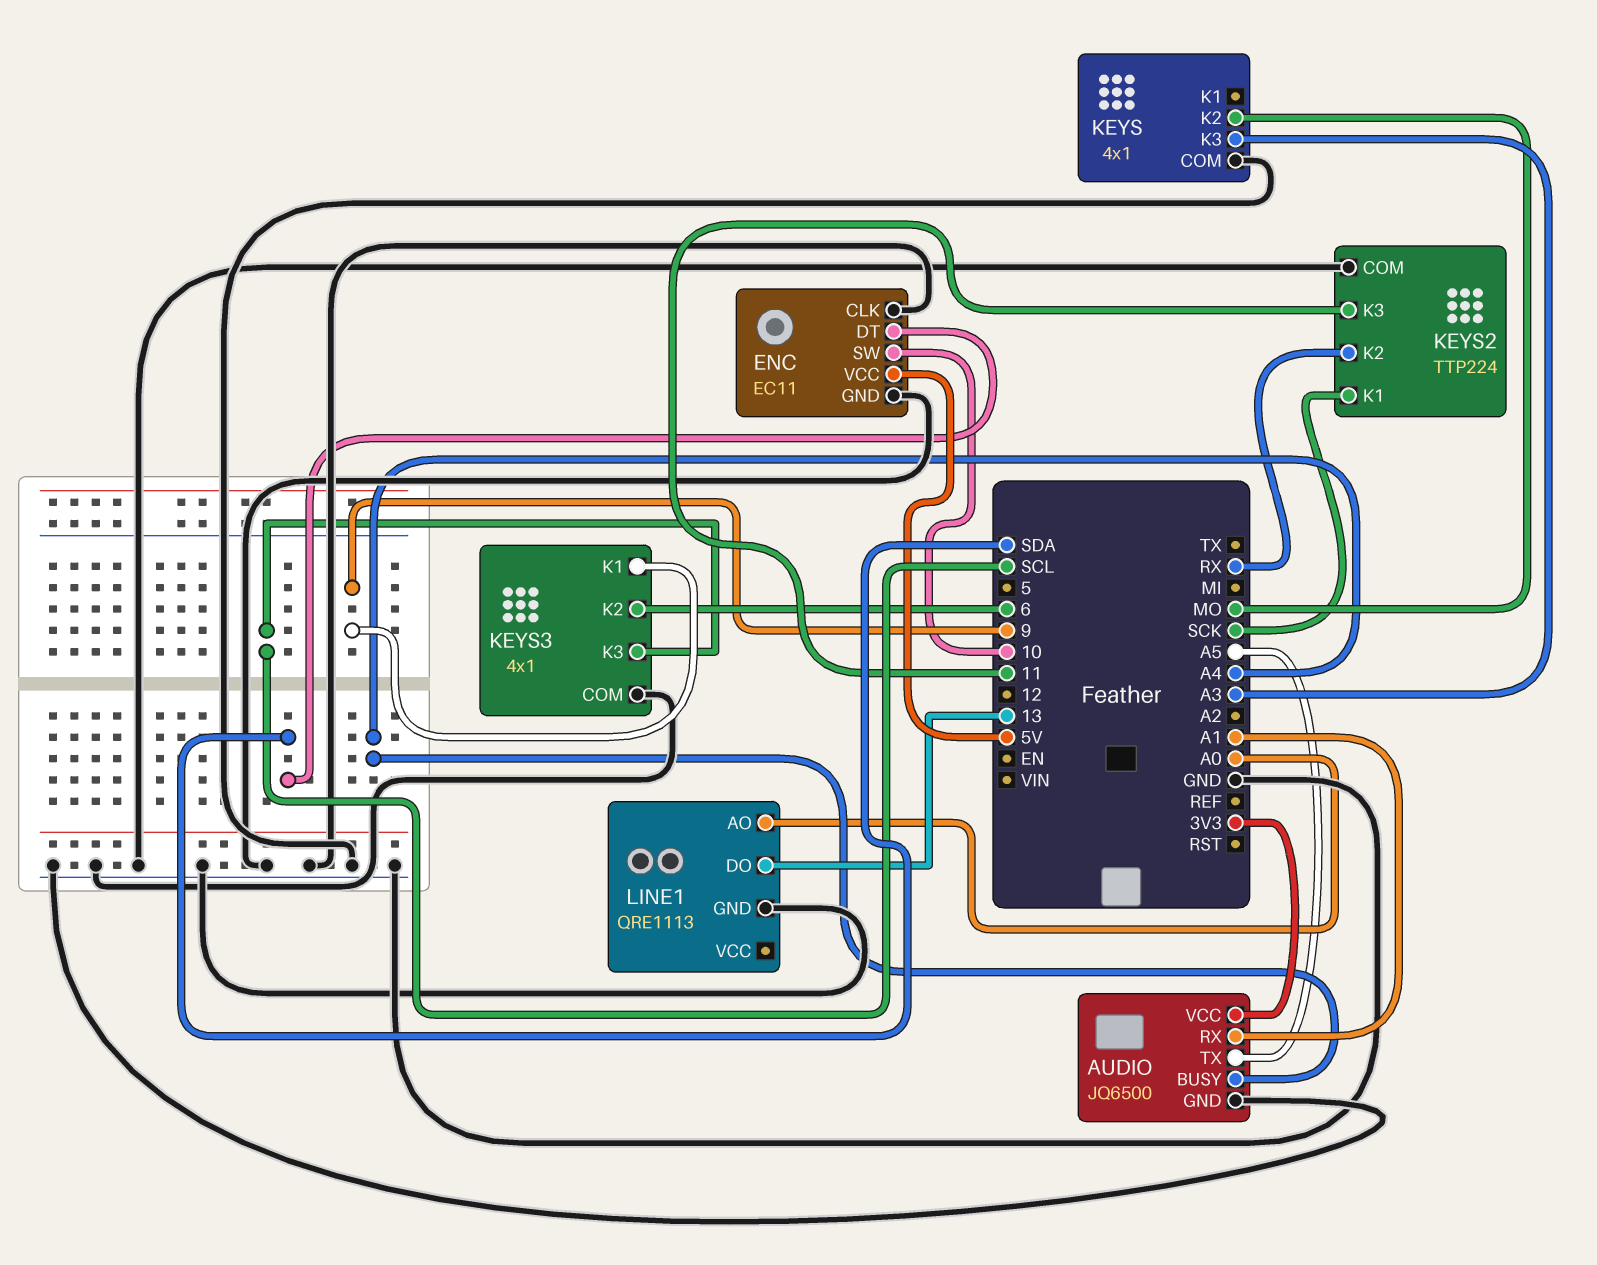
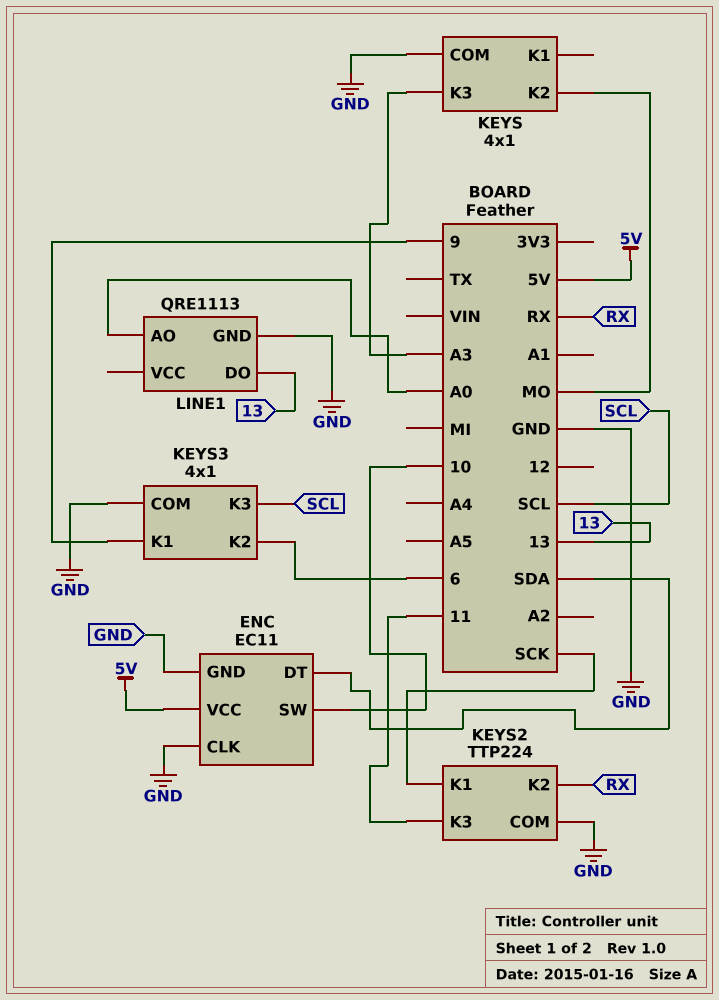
AUDIO: JQ6500 -> none
AUDIO pin BUSY: A4 -> none
AUDIO pin GND: GND -> none
AUDIO pin RX: A1 -> none
AUDIO pin TX: A5 -> none
AUDIO pin VCC: 3V3 -> none

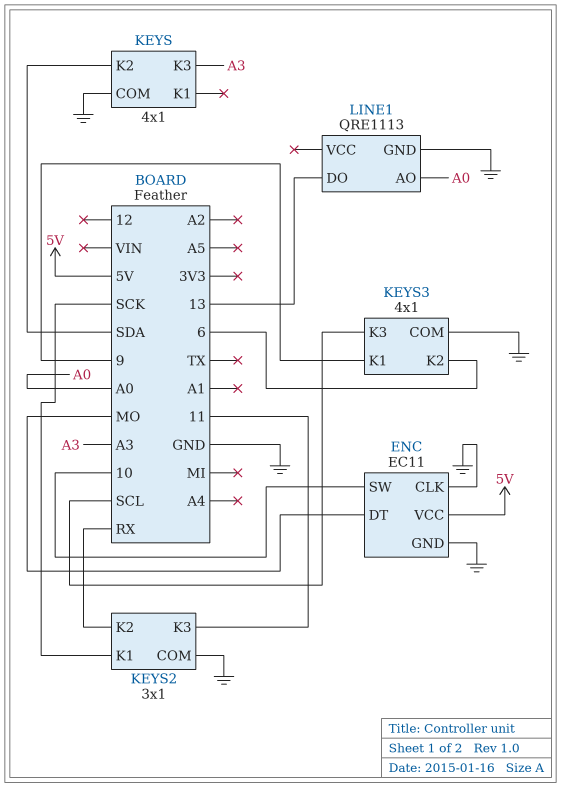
ENC pin DT: SDA -> MO
KEYS pin K2: MO -> SDA
KEYS2: TTP224 -> 3x1

